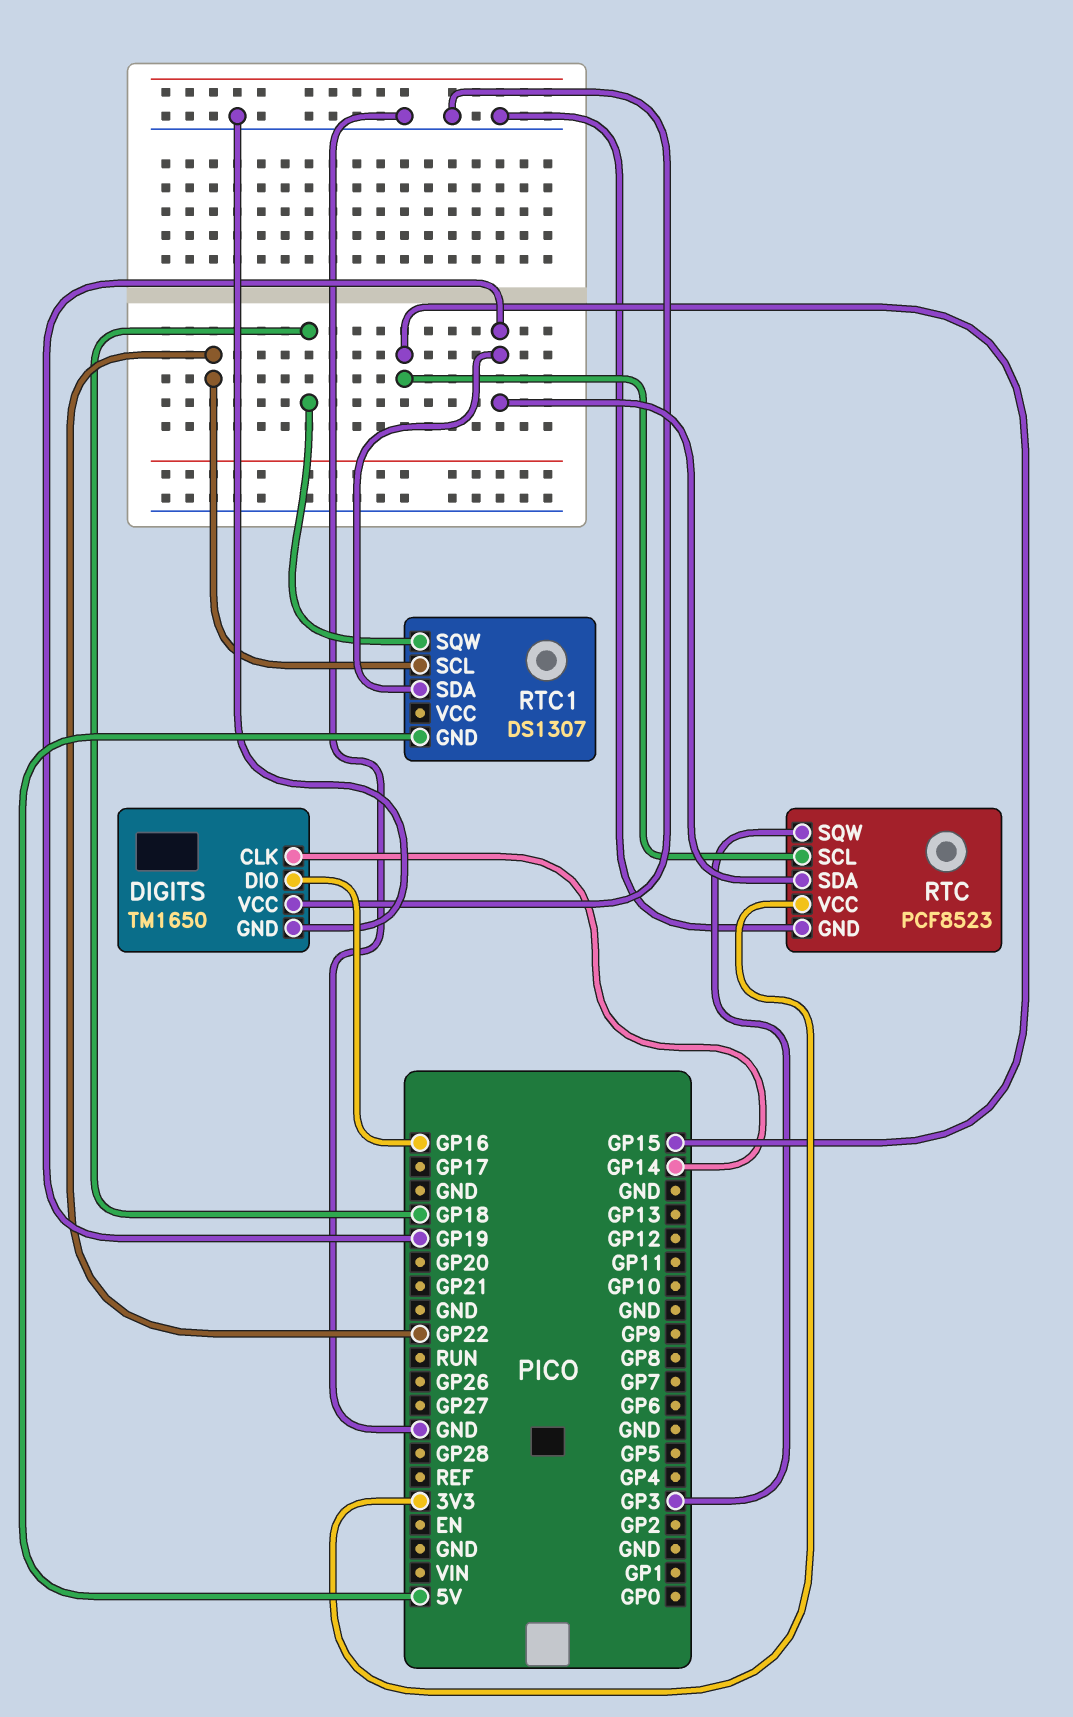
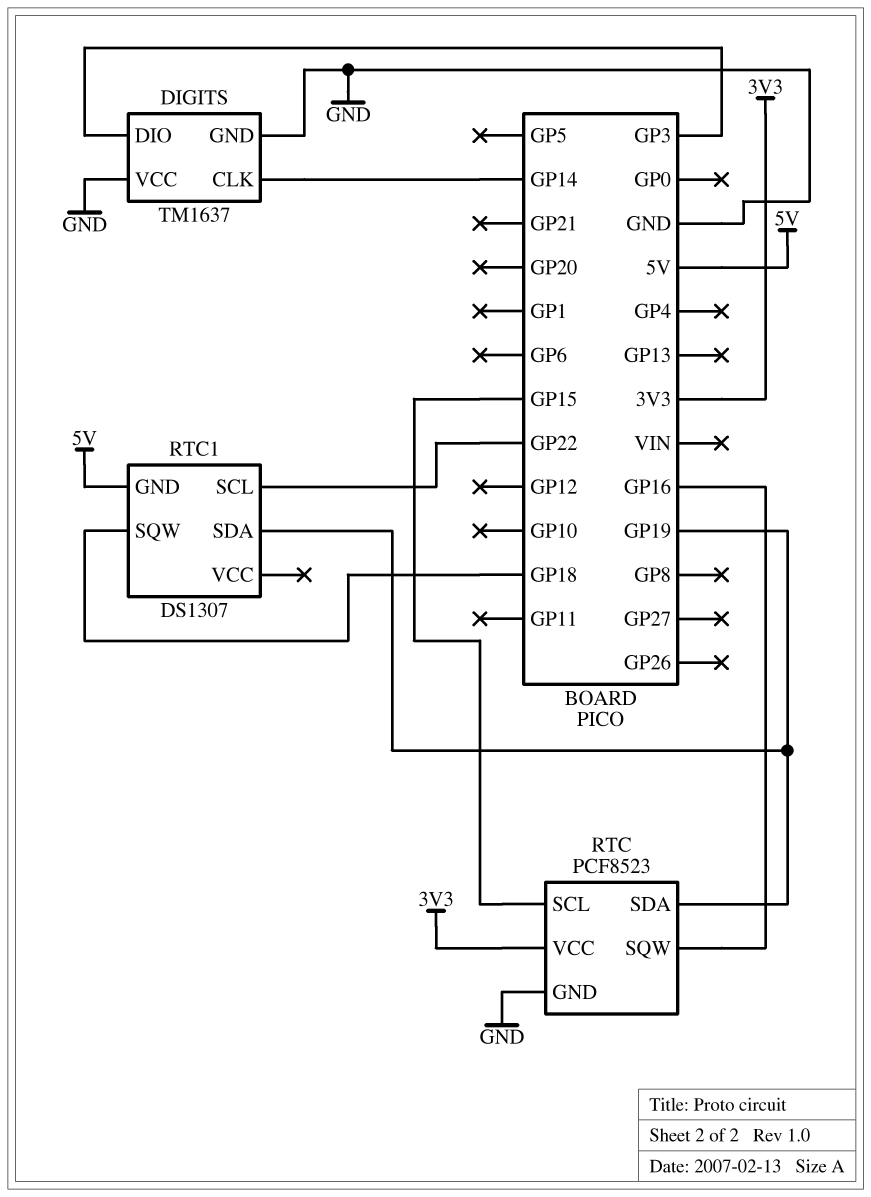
DIGITS: TM1650 -> TM1637
DIGITS pin DIO: GP16 -> GP3
RTC pin SQW: GP3 -> GP16

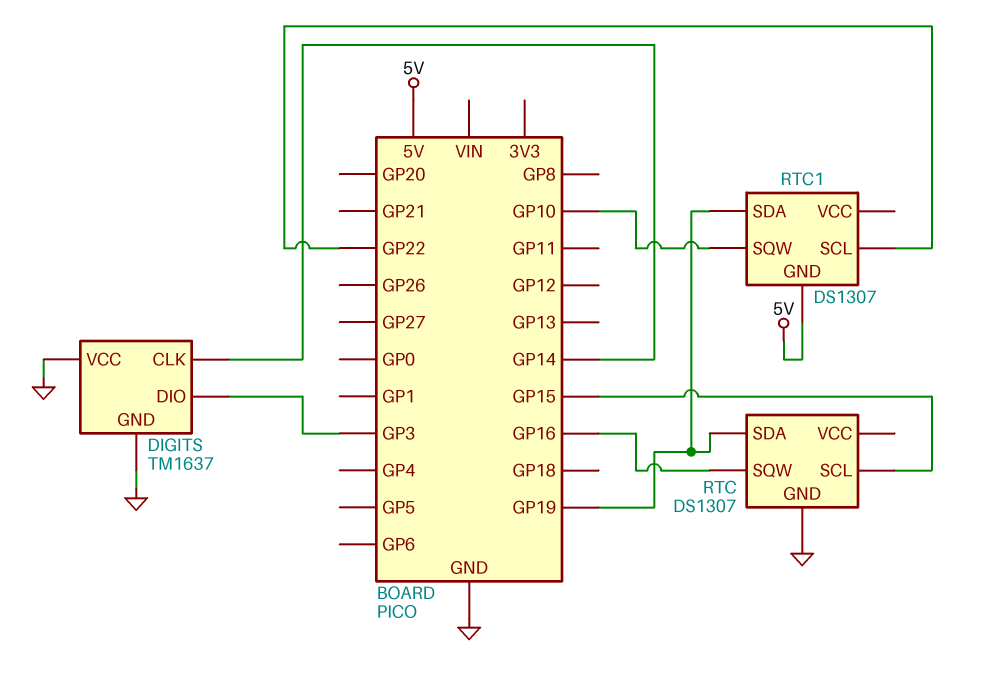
RTC: PCF8523 -> DS1307
RTC pin VCC: 3V3 -> none
RTC1 pin SQW: GP18 -> GP10

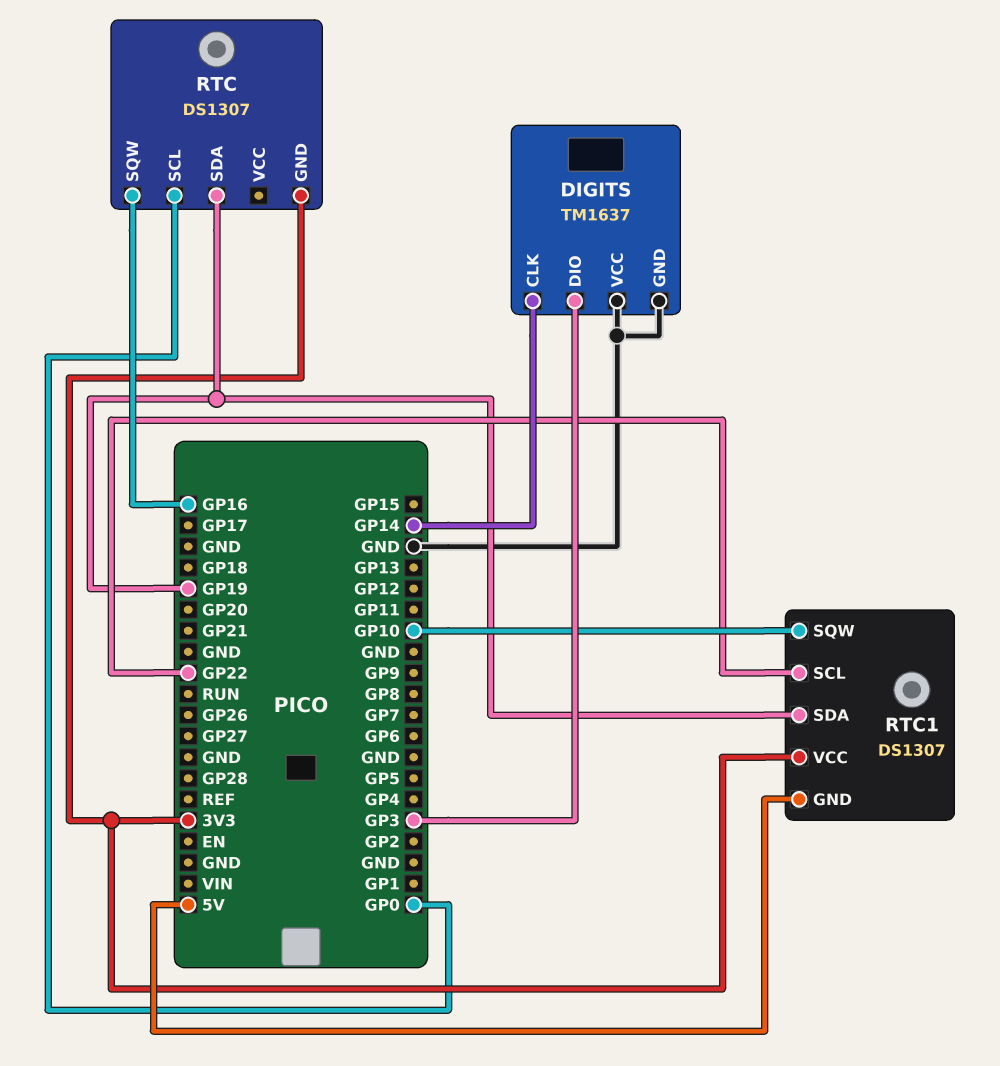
RTC pin GND: GND -> 3V3
RTC pin SCL: GP15 -> GP0
RTC1 pin VCC: none -> 3V3

